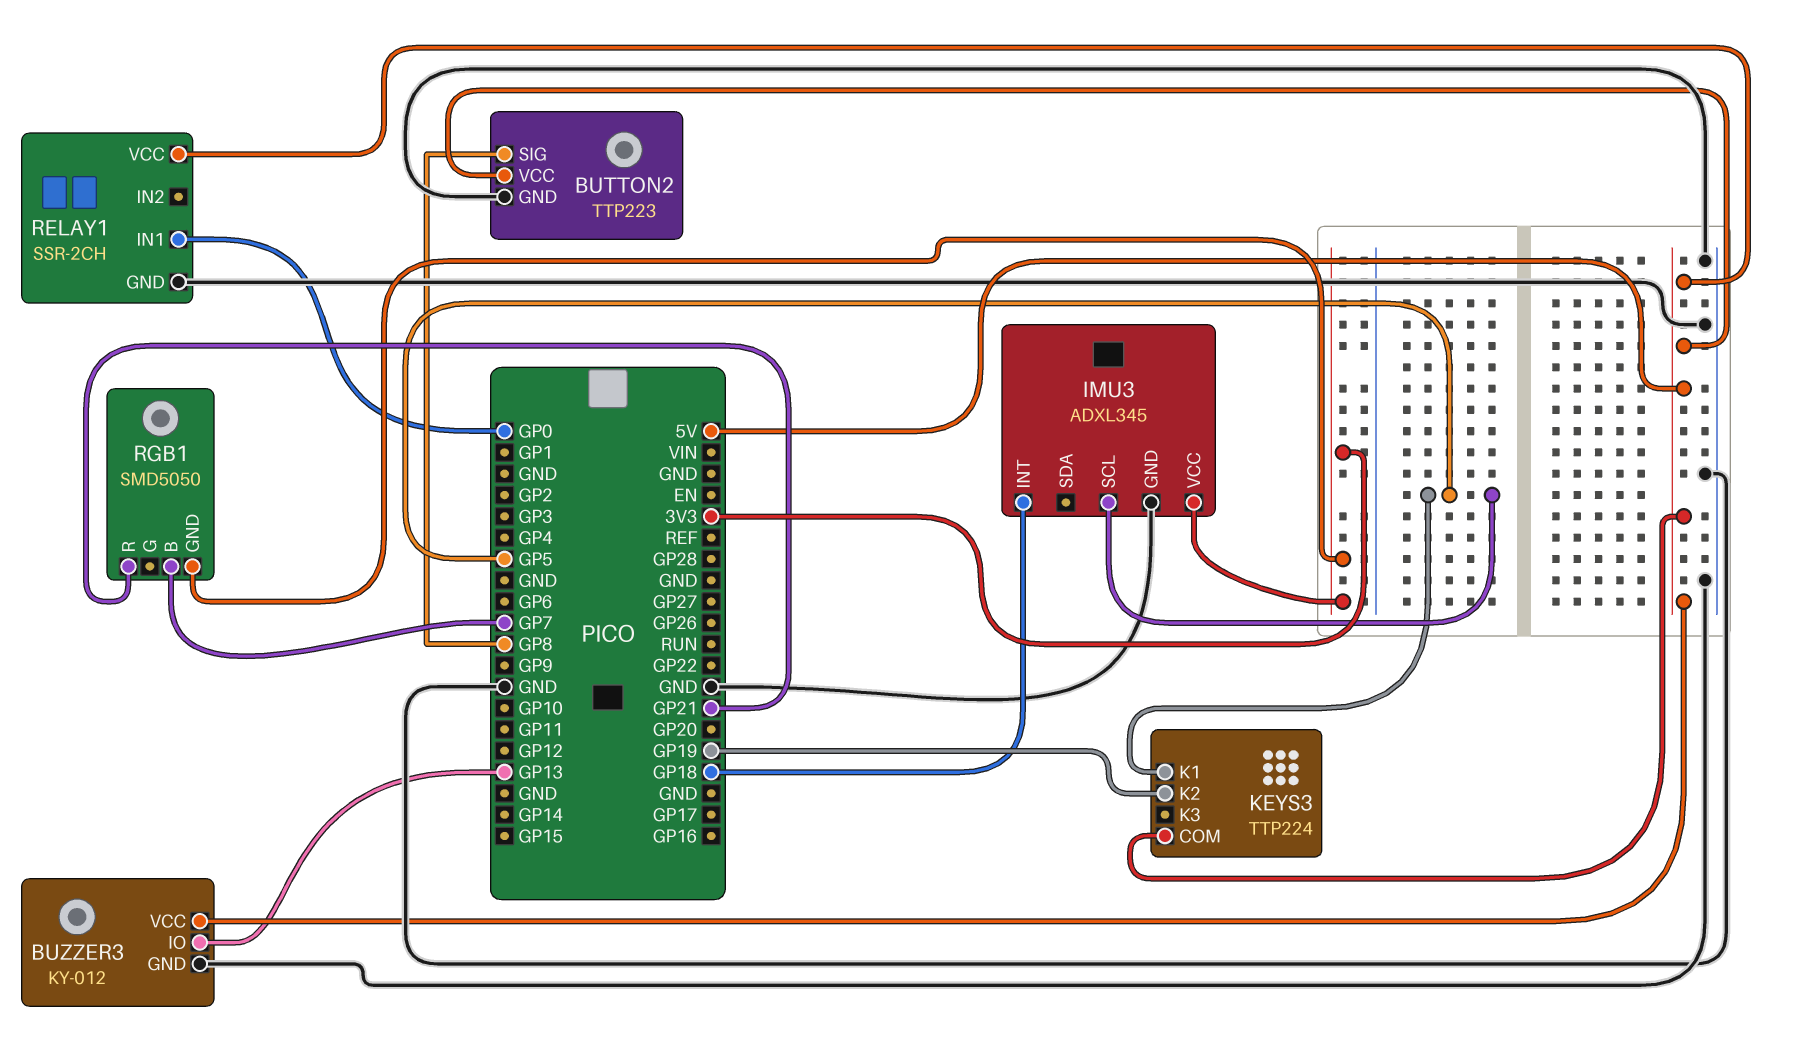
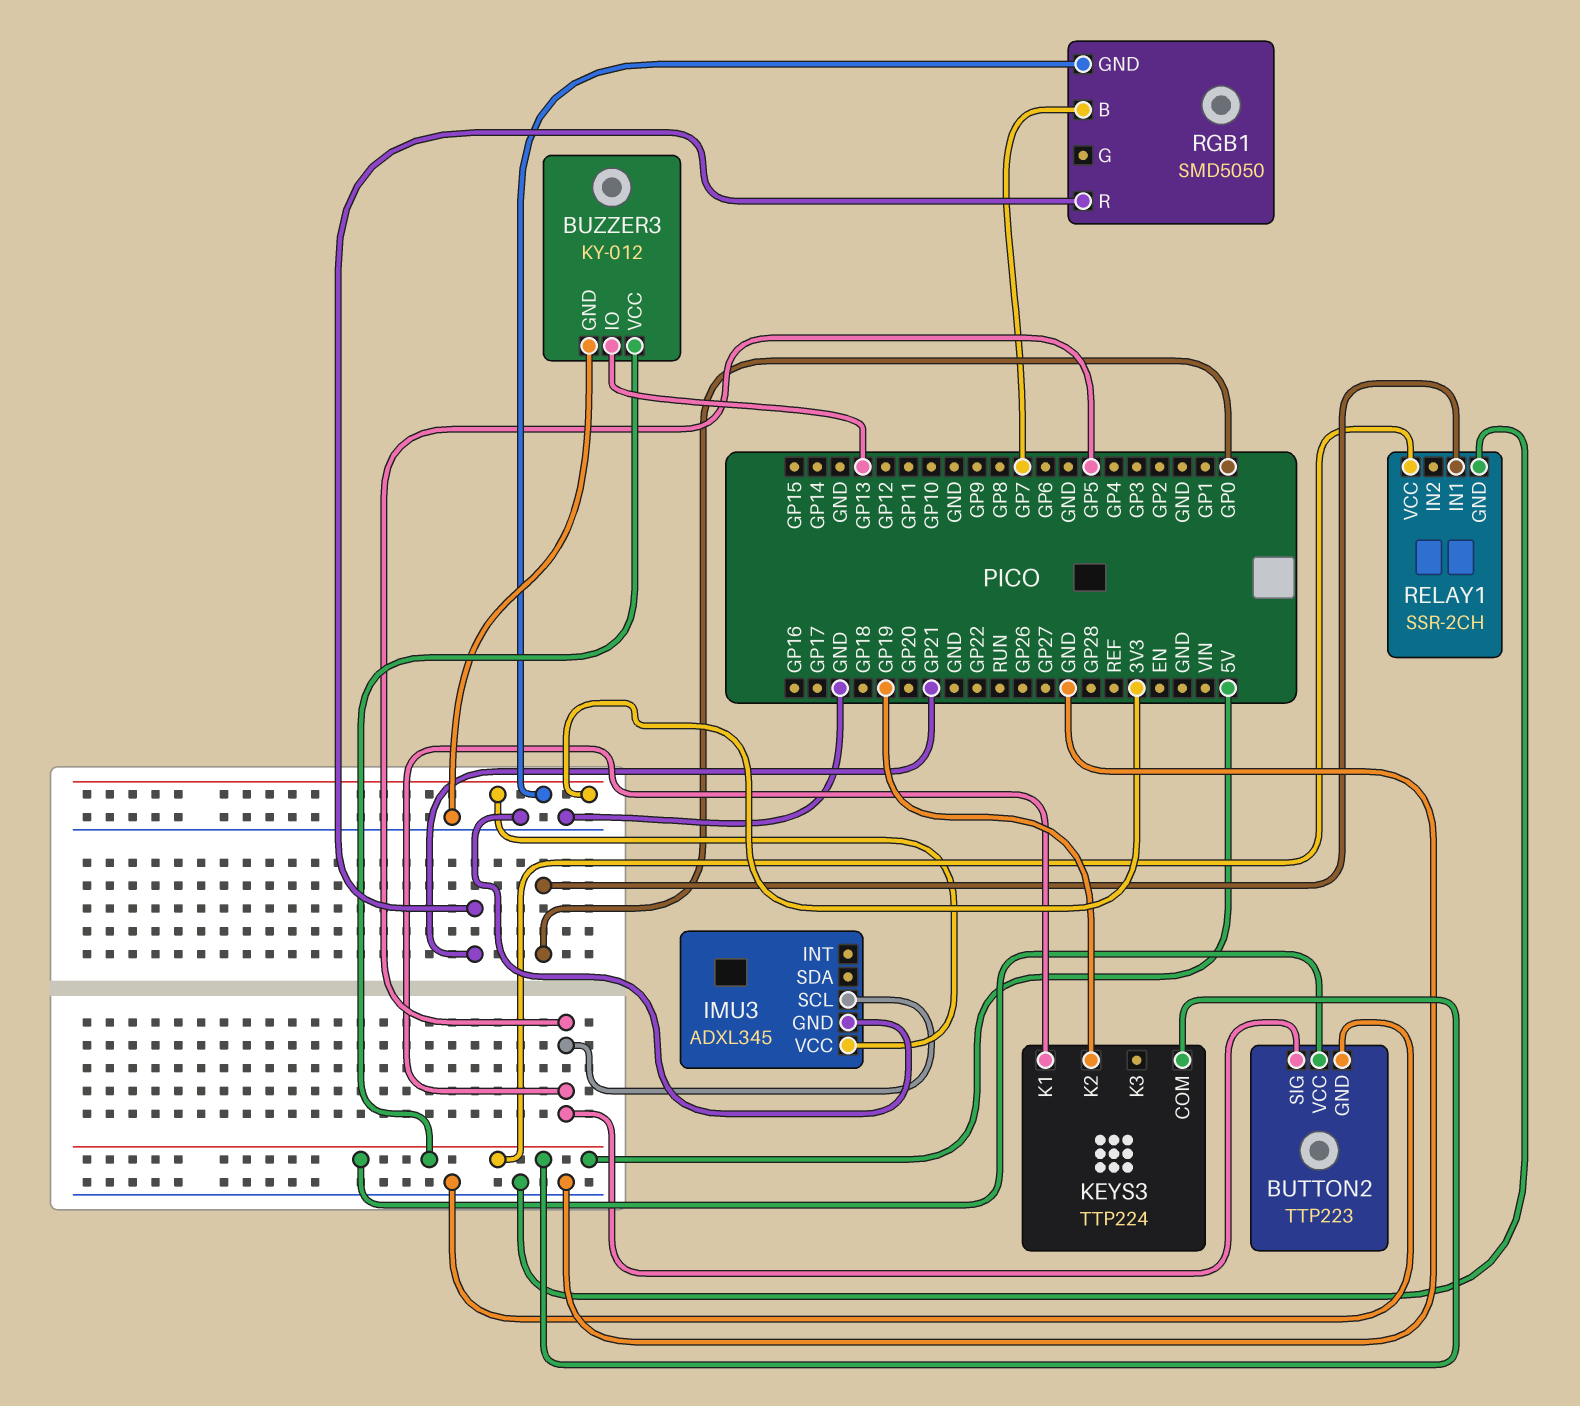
BUTTON2 pin SIG: GP8 -> GP5
IMU3 pin INT: GP18 -> none

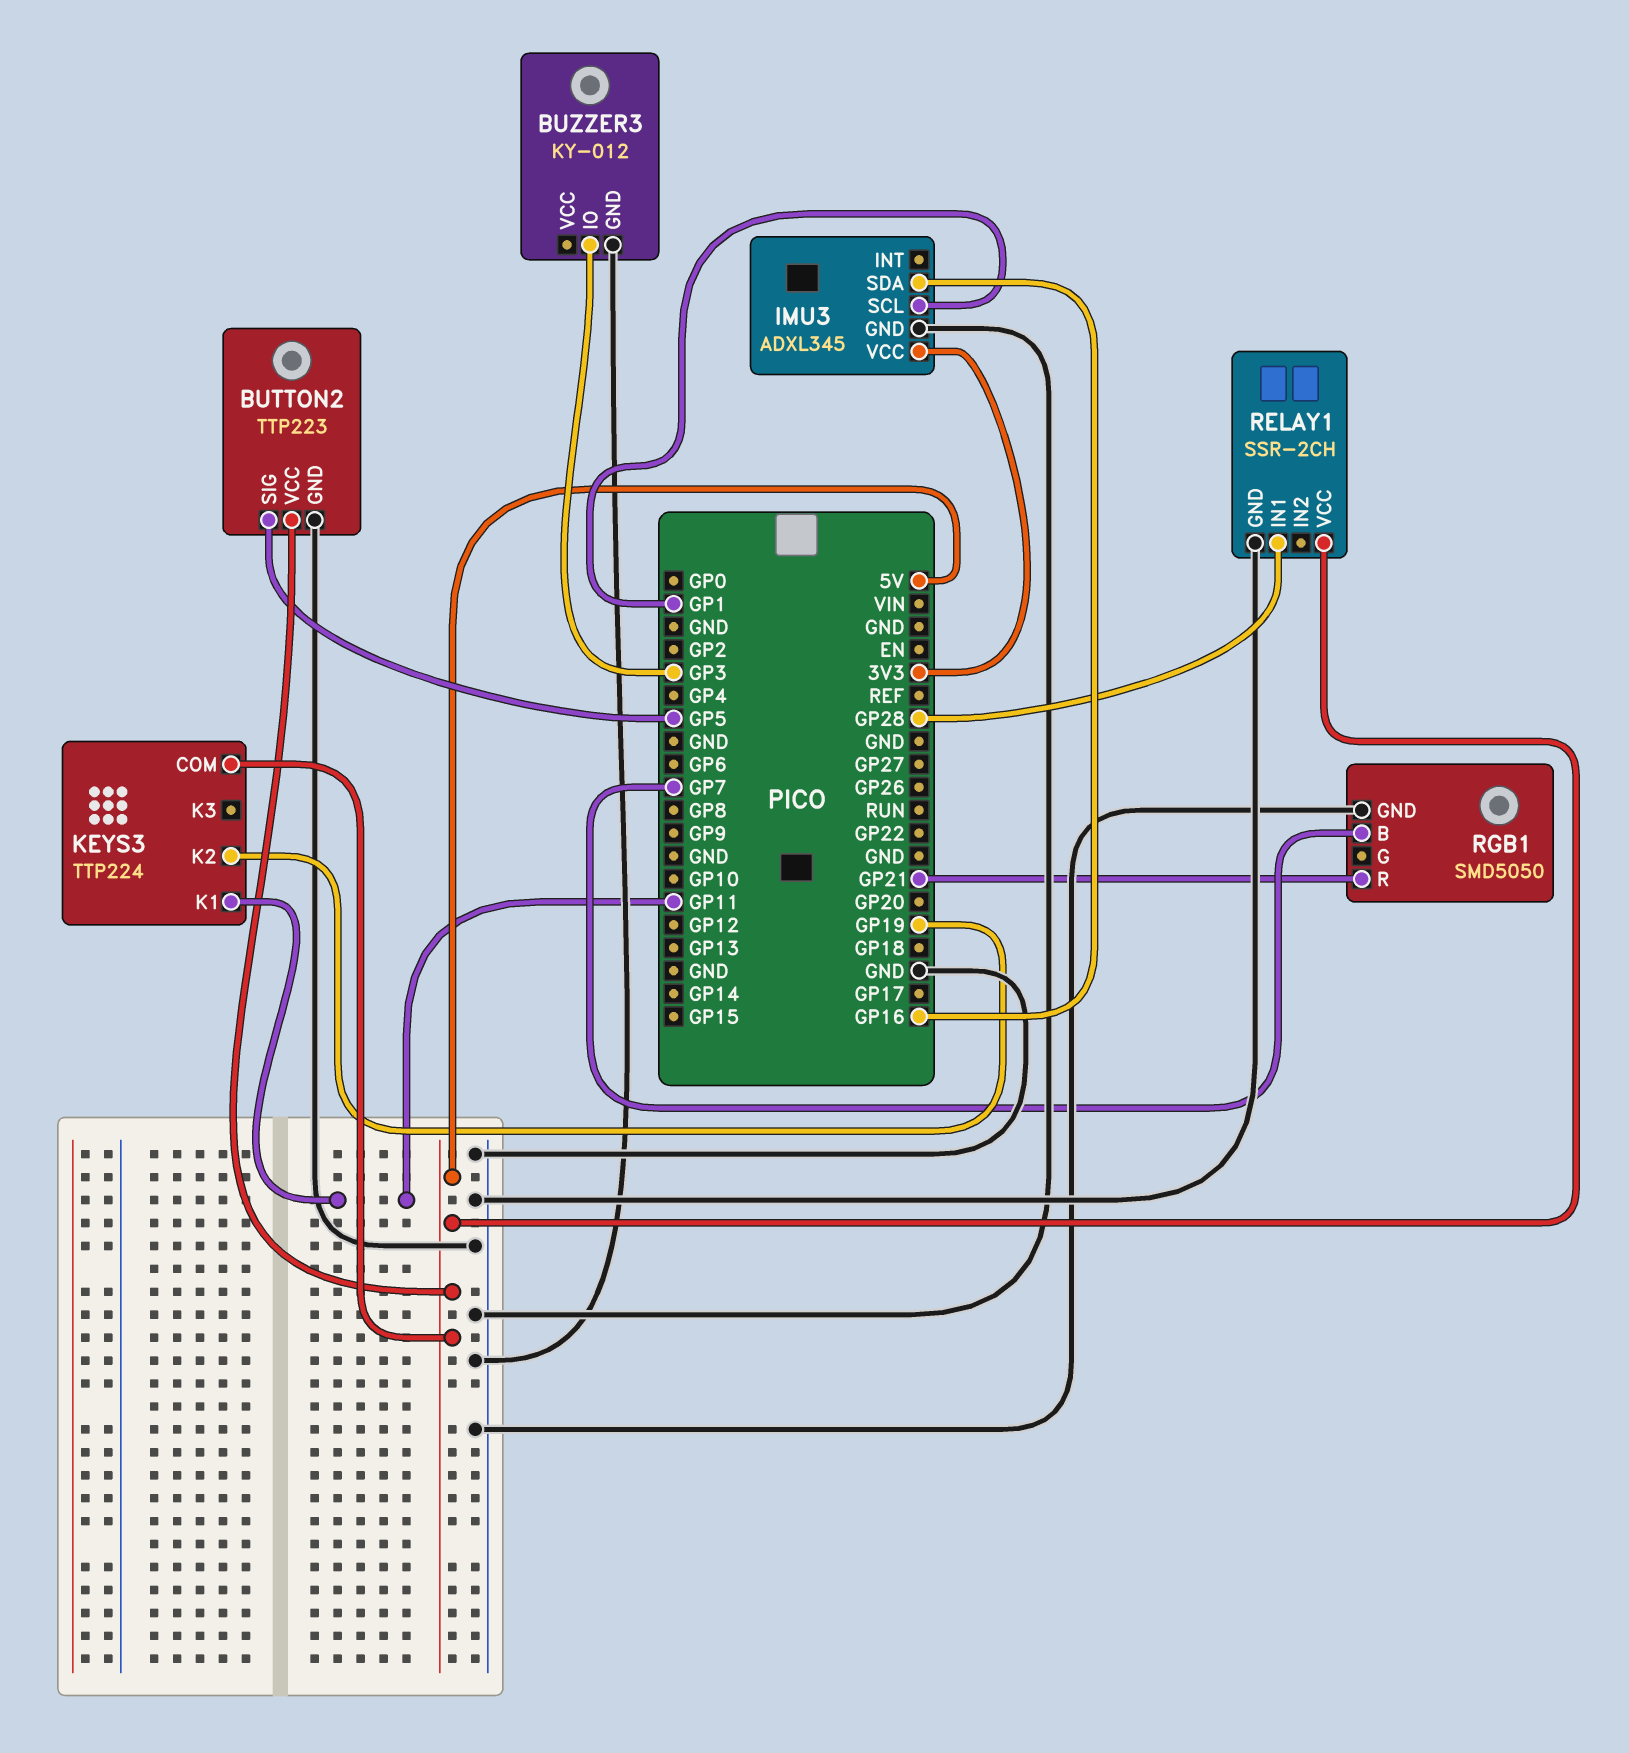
BUZZER3 pin IO: GP13 -> GP3
BUZZER3 pin VCC: 5V -> none
IMU3 pin SCL: GP5 -> GP1
IMU3 pin SDA: none -> GP16
KEYS3 pin K1: GP5 -> GP11
RELAY1 pin IN1: GP0 -> GP28
RGB1 pin GND: 3V3 -> GND

